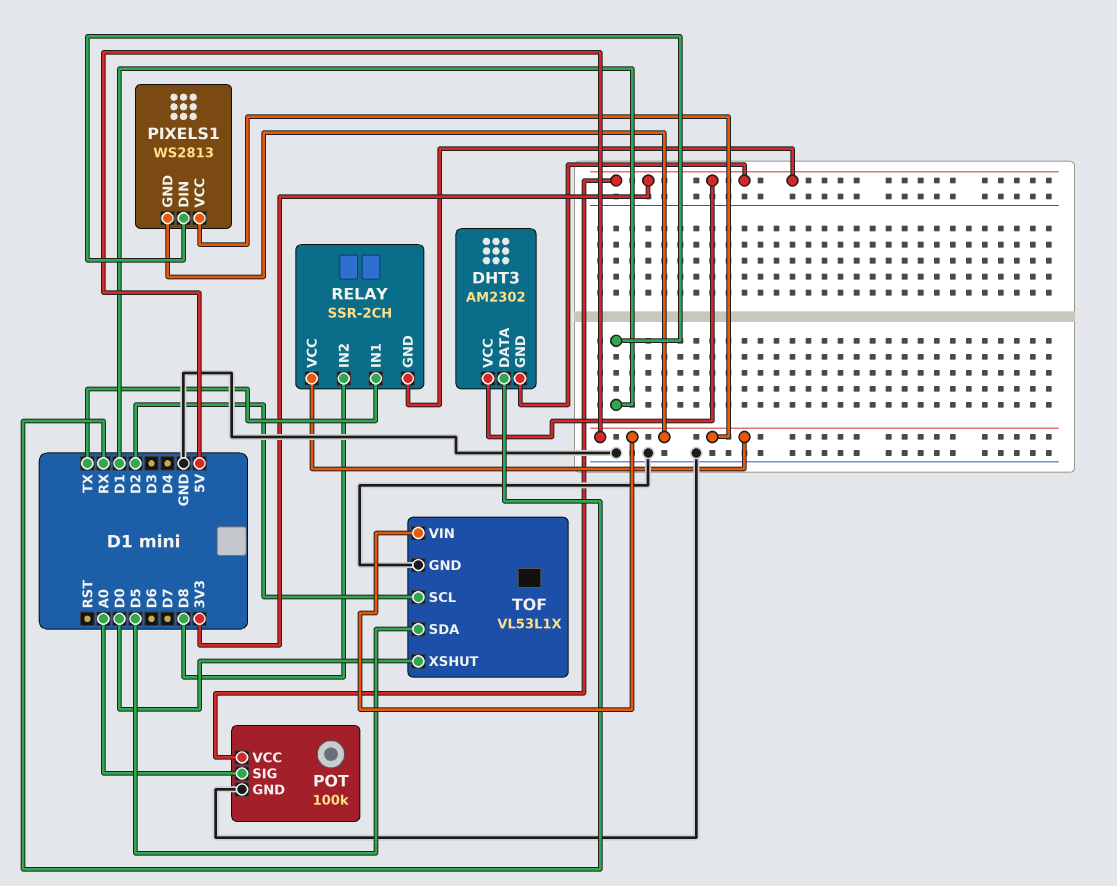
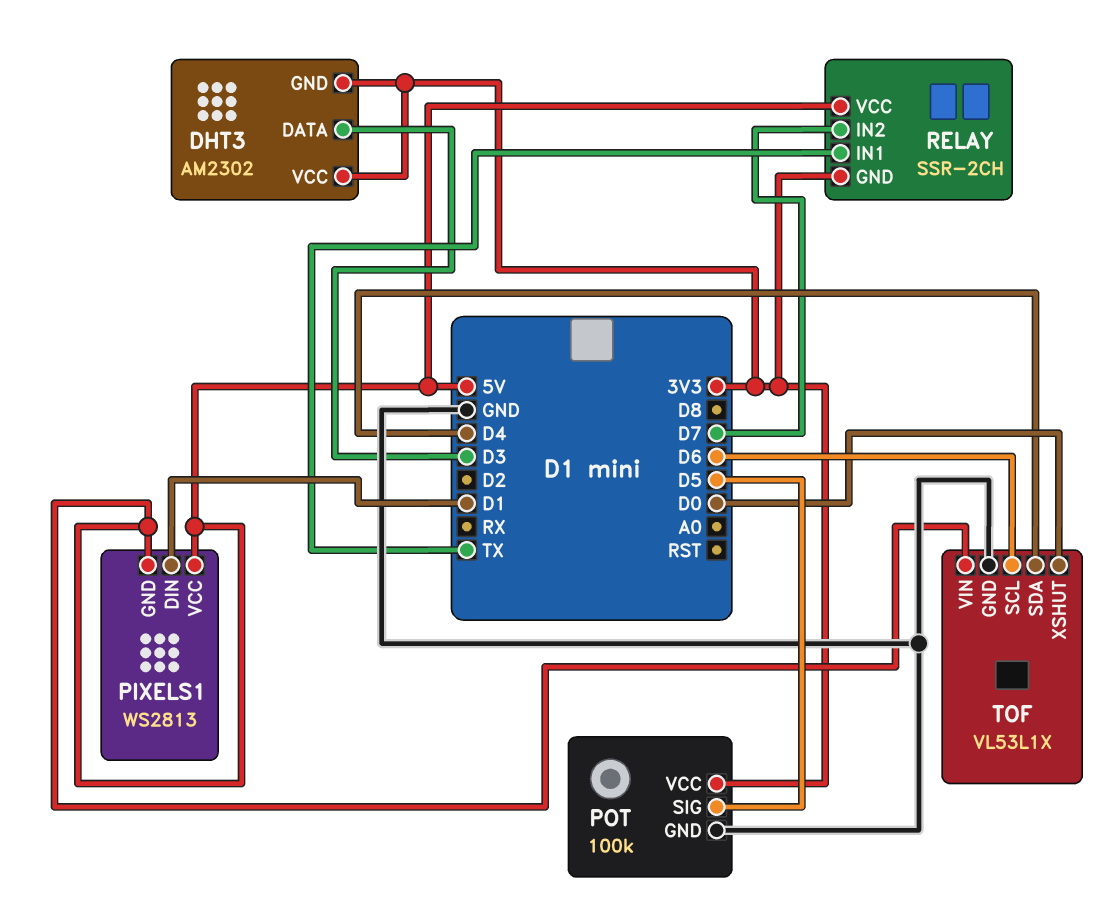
DHT3 pin DATA: RX -> D3
POT pin SIG: A0 -> D5
RELAY pin IN2: D8 -> D7
TOF pin SCL: D2 -> D6
TOF pin SDA: D5 -> D4

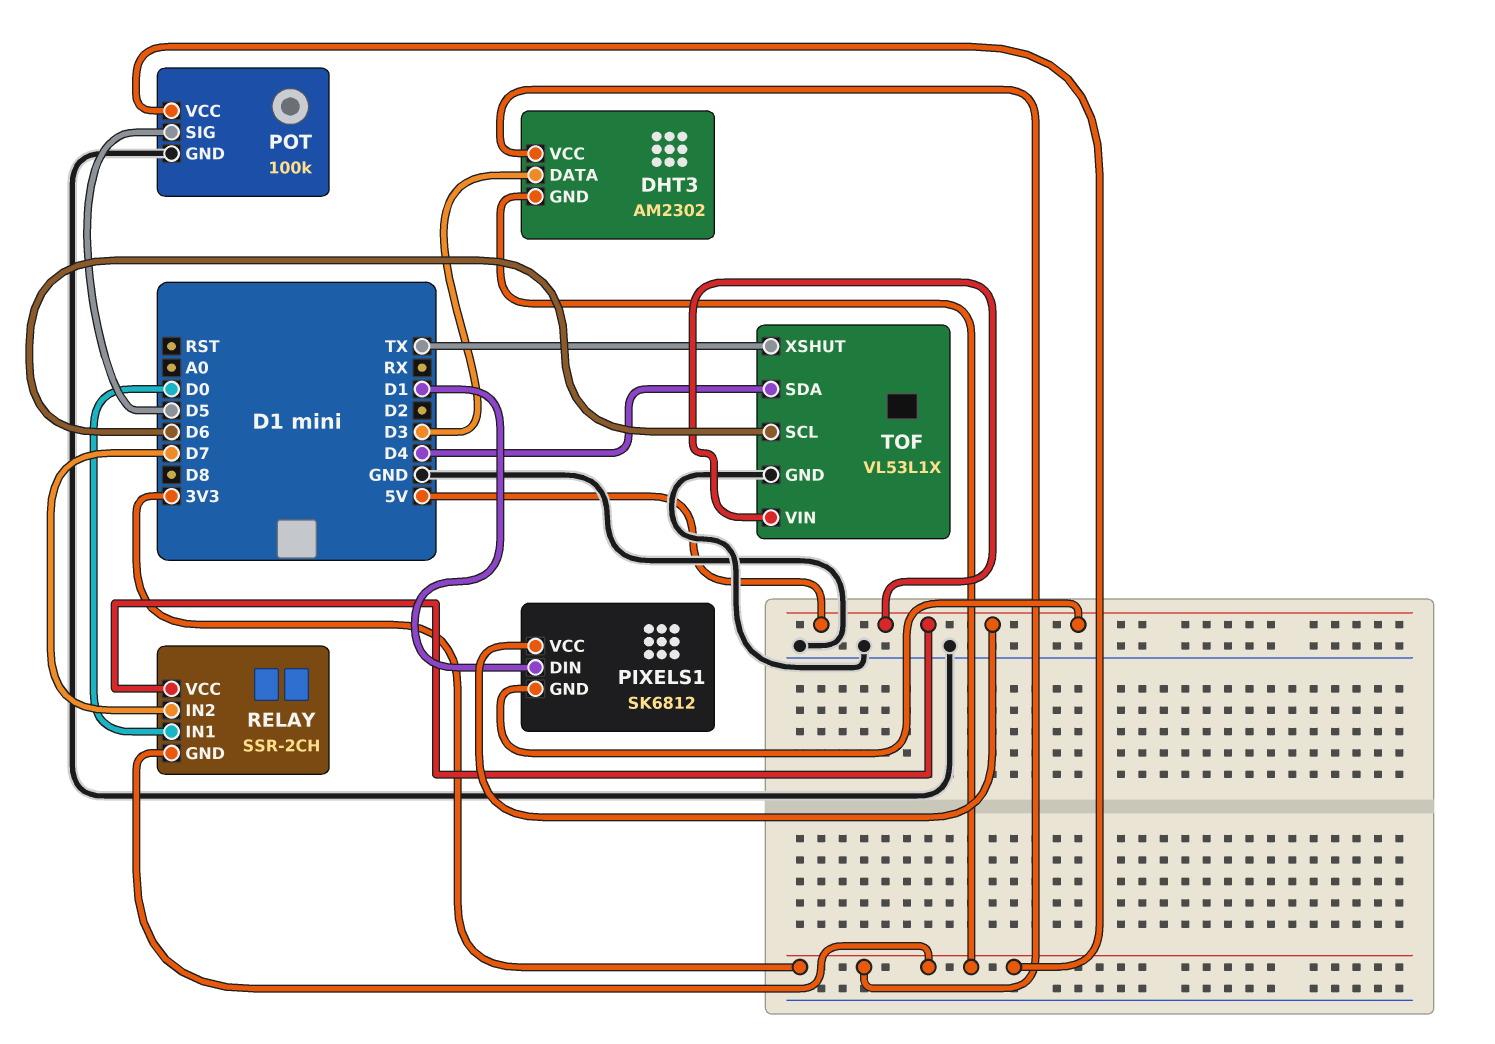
PIXELS1: WS2813 -> SK6812
RELAY pin IN1: TX -> D0
TOF pin XSHUT: D0 -> TX

